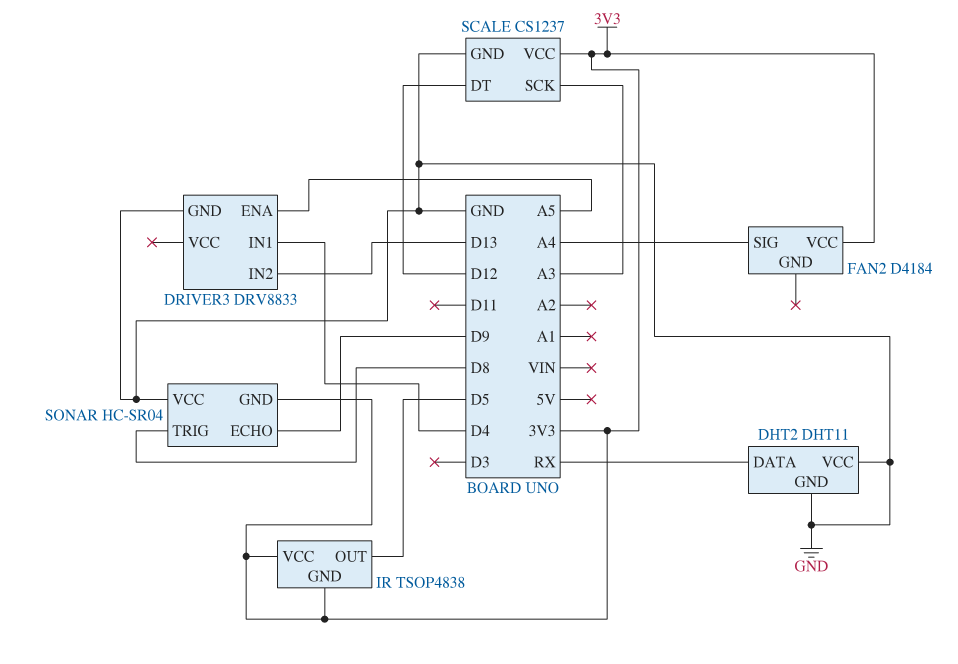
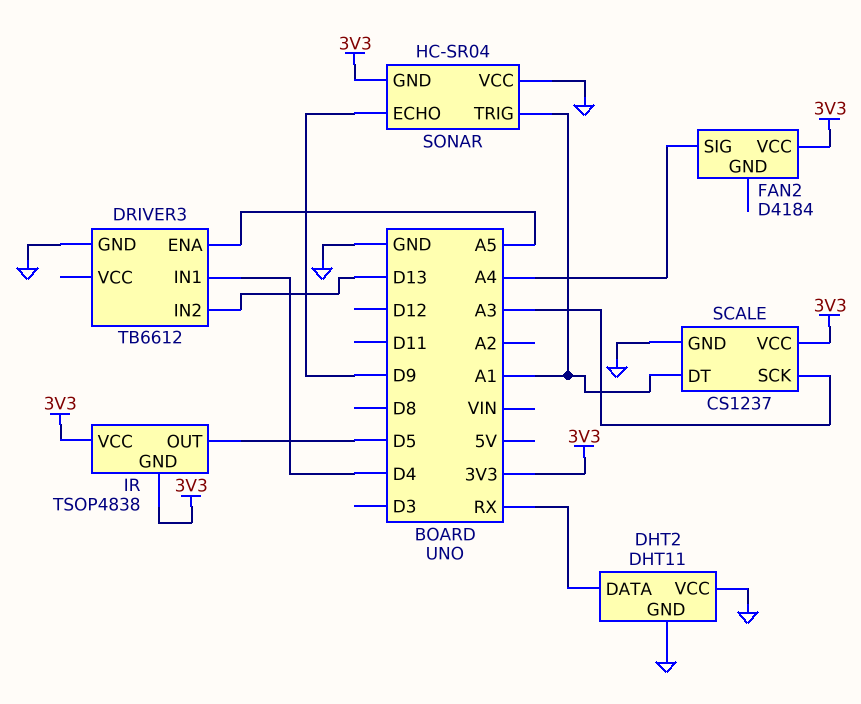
DRIVER3: DRV8833 -> TB6612
SCALE pin DT: D12 -> A1
SONAR pin TRIG: D8 -> A1

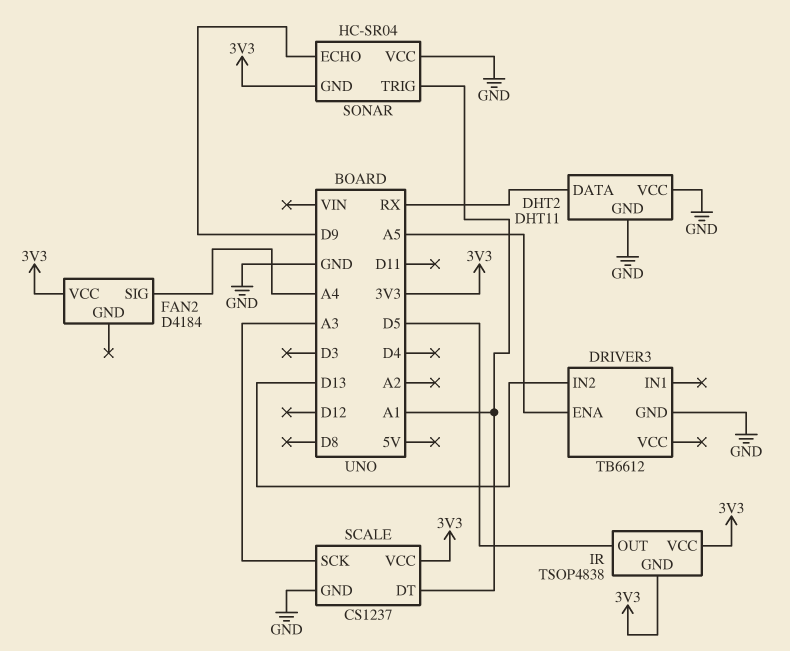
DRIVER3 pin IN1: D4 -> none

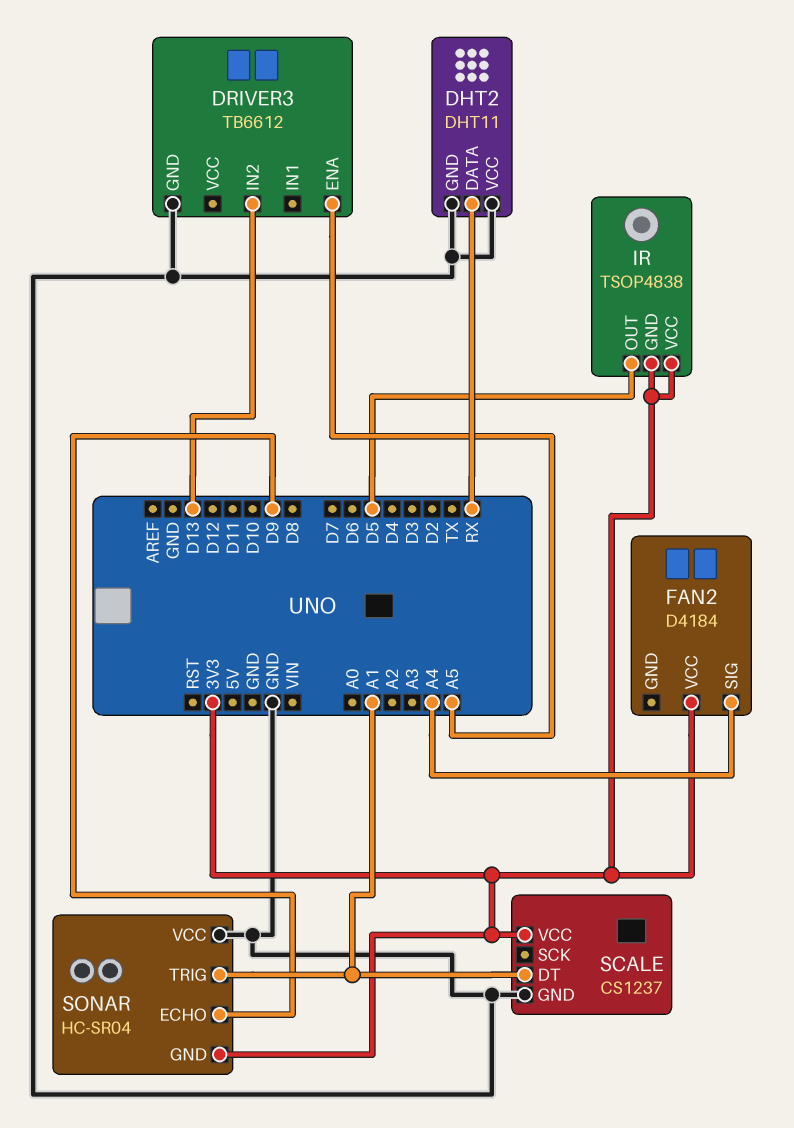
SCALE pin SCK: A3 -> none

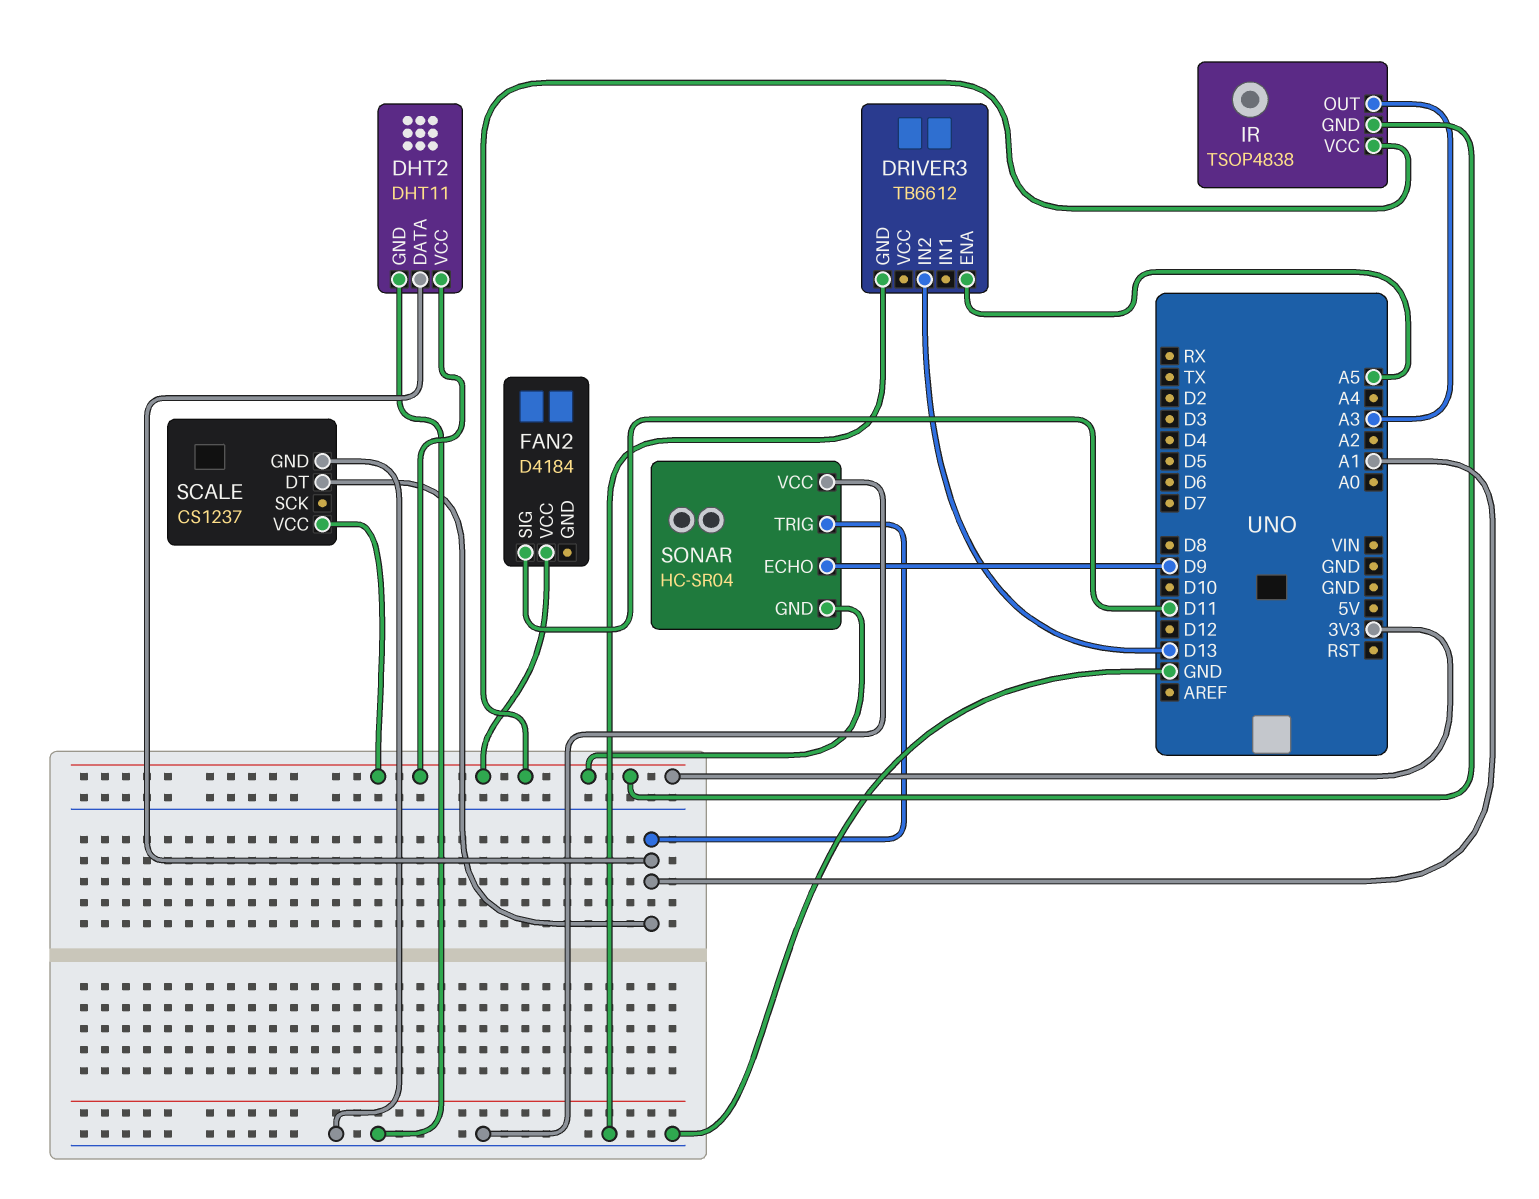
DHT2 pin DATA: RX -> A1
DHT2 pin VCC: GND -> 3V3
FAN2 pin SIG: A4 -> D11
IR pin OUT: D5 -> A3

